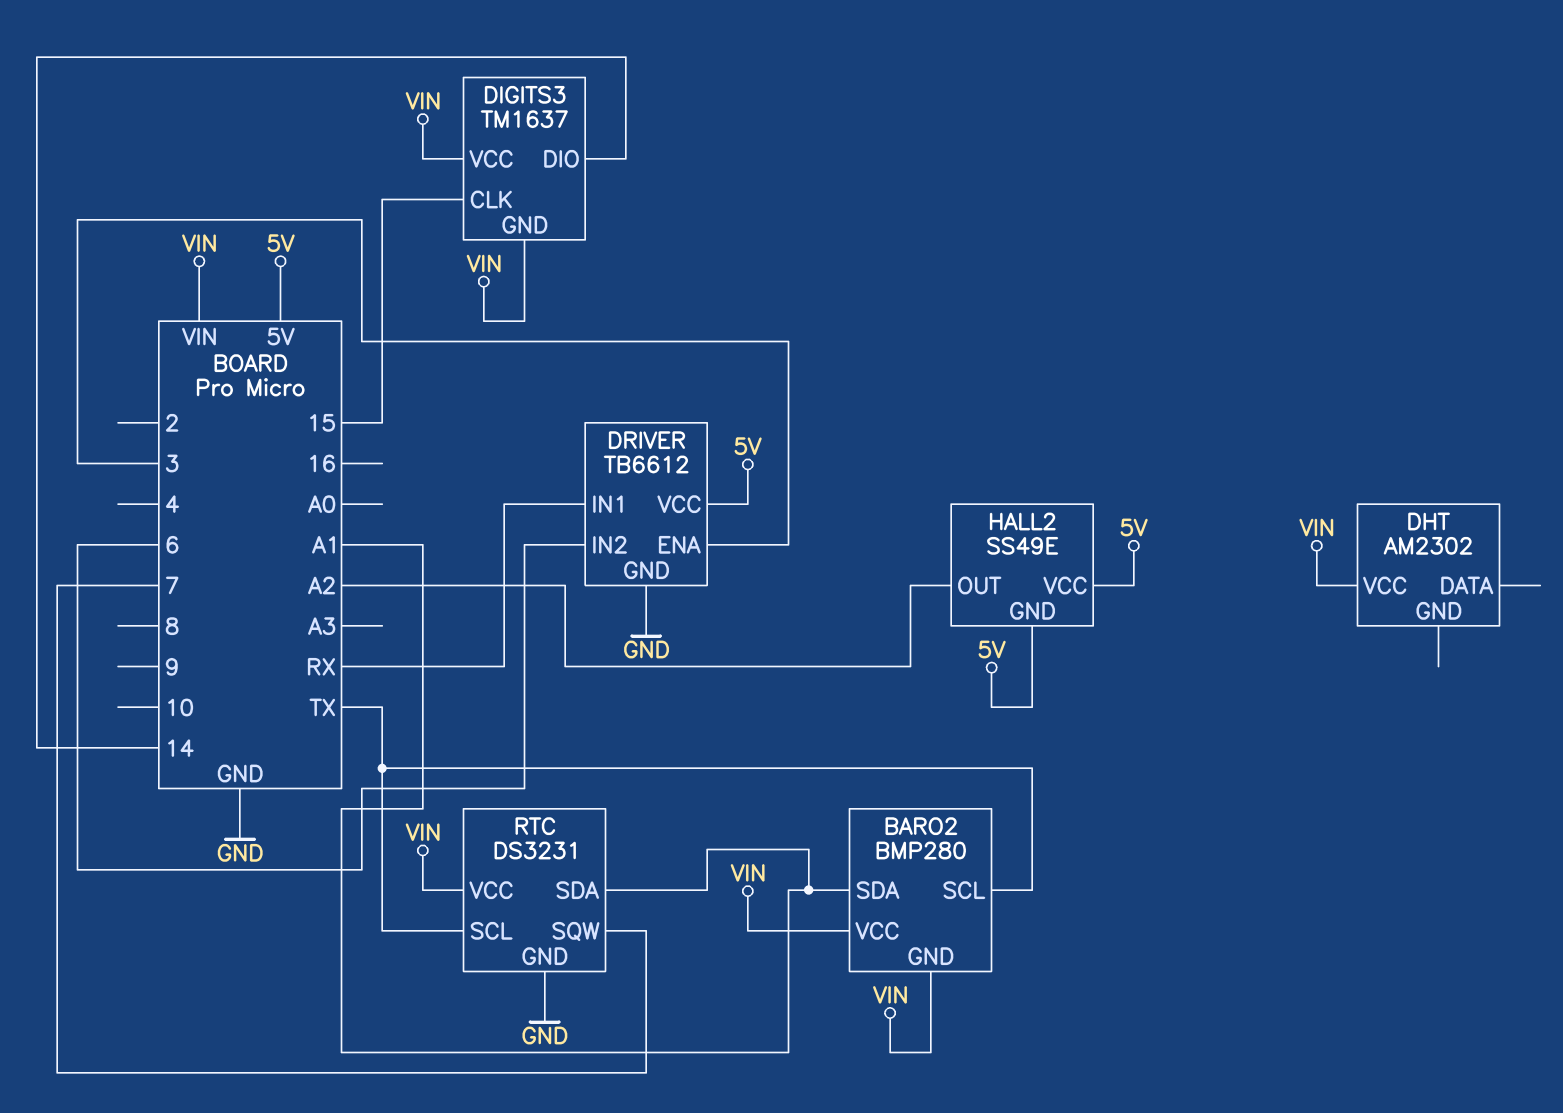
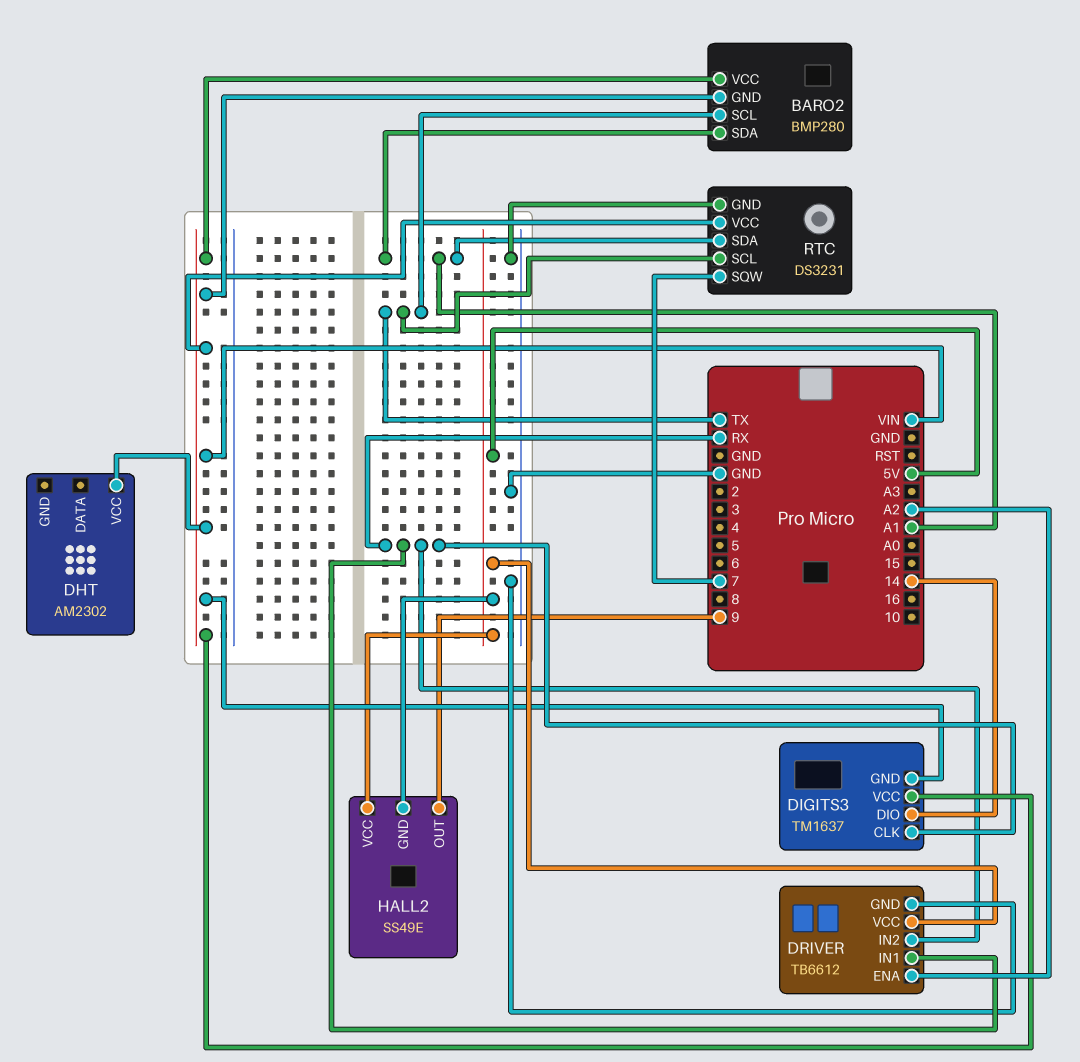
DIGITS3 pin CLK: 15 -> RX
DRIVER pin ENA: 3 -> A2
DRIVER pin IN2: 6 -> RX
HALL2 pin OUT: A2 -> 9

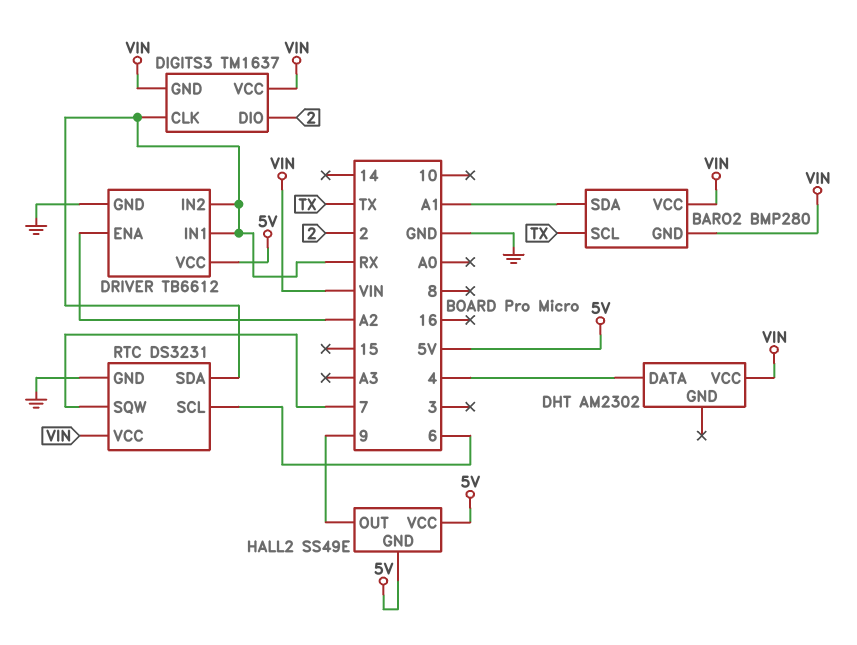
DHT pin DATA: none -> 4
DIGITS3 pin DIO: 14 -> 2
RTC pin SCL: TX -> 6
RTC pin SDA: A1 -> RX

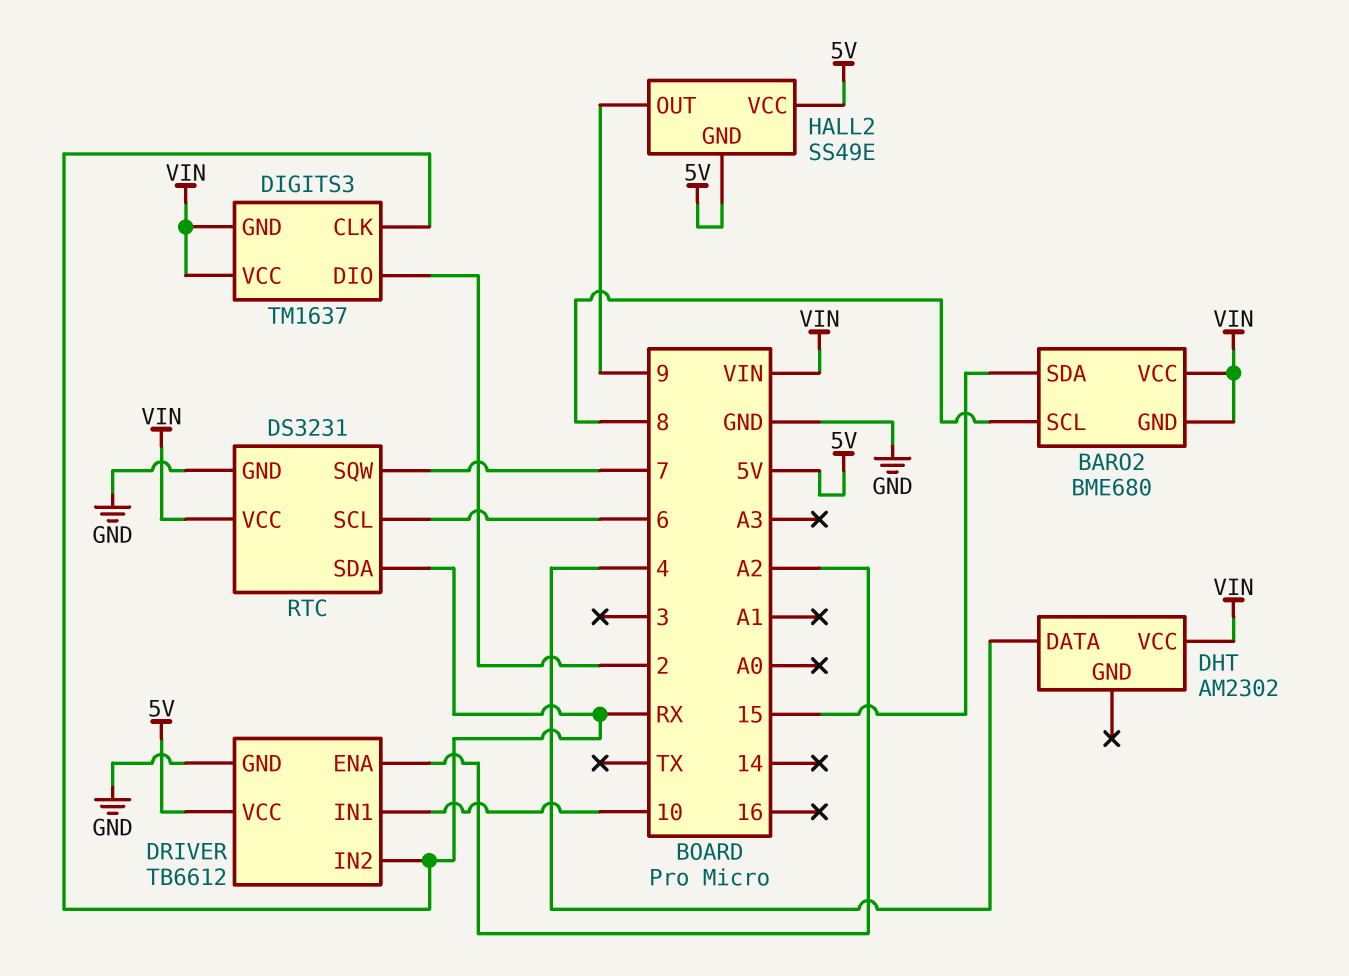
BARO2: BMP280 -> BME680
BARO2 pin SCL: TX -> 8
BARO2 pin SDA: A1 -> 15
DRIVER pin IN1: RX -> 10

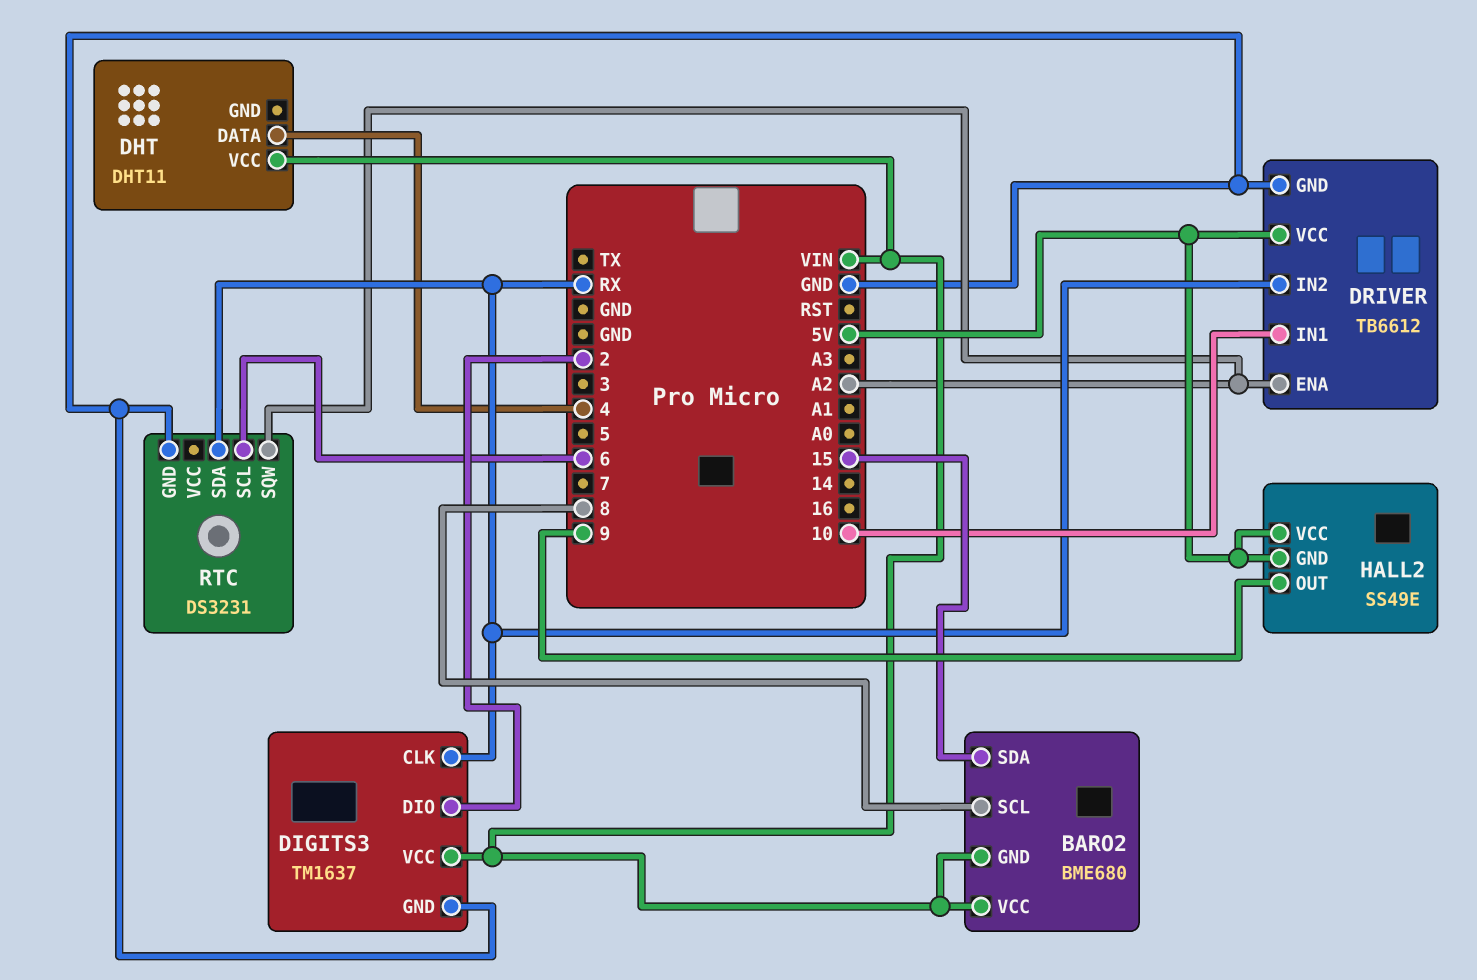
DHT: AM2302 -> DHT11
DIGITS3 pin GND: VIN -> GND
RTC pin SQW: 7 -> A2
RTC pin VCC: VIN -> none

